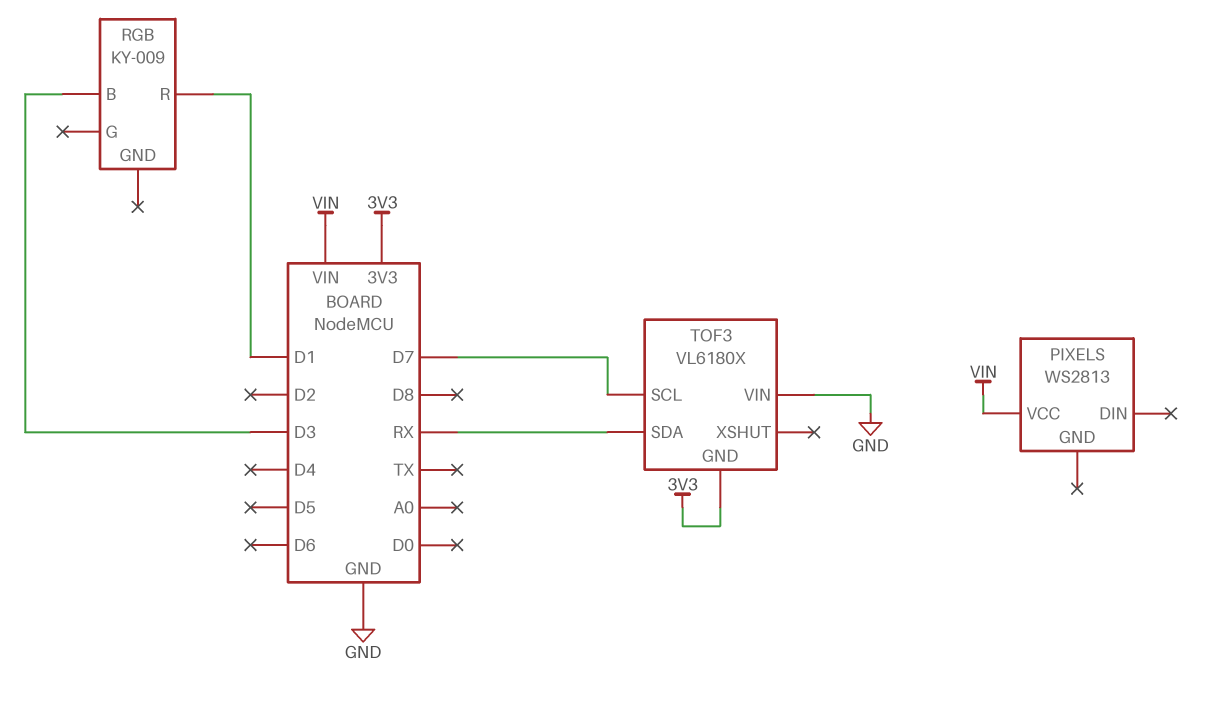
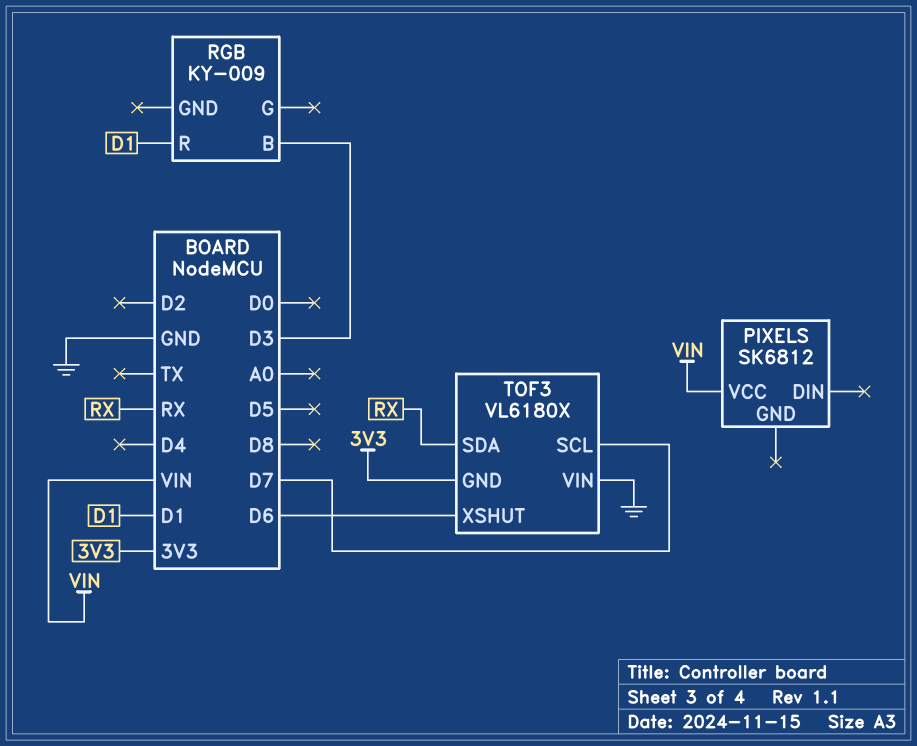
PIXELS: WS2813 -> SK6812
TOF3 pin XSHUT: none -> D6

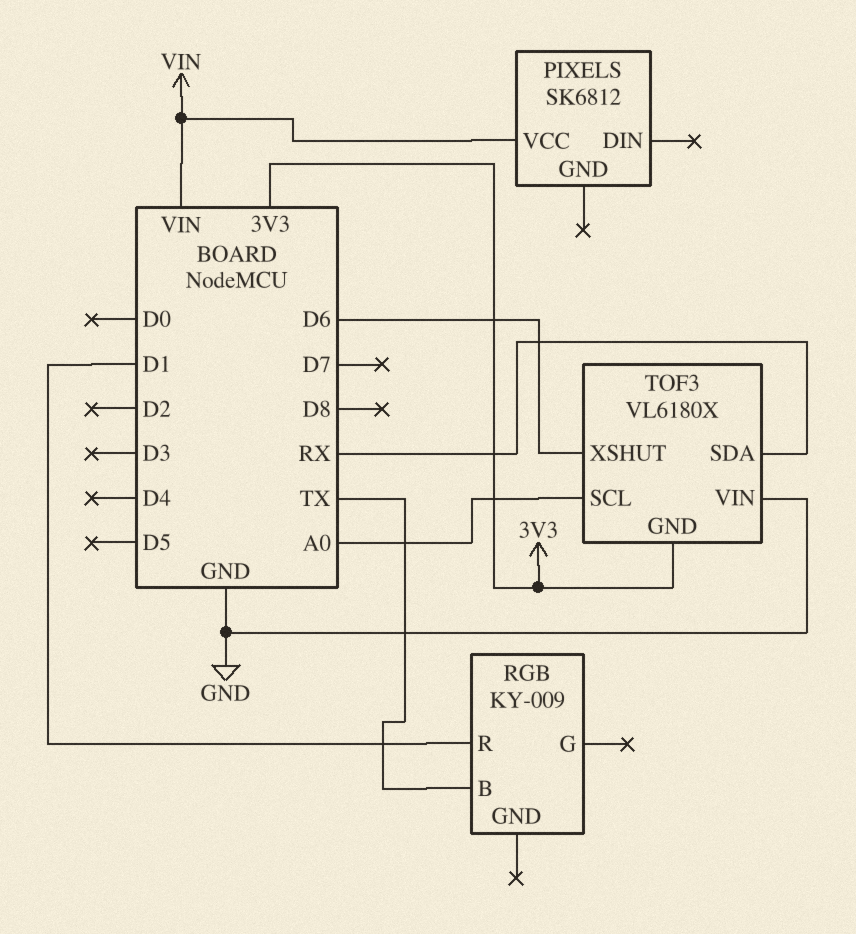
RGB pin B: D3 -> TX
TOF3 pin SCL: D7 -> A0

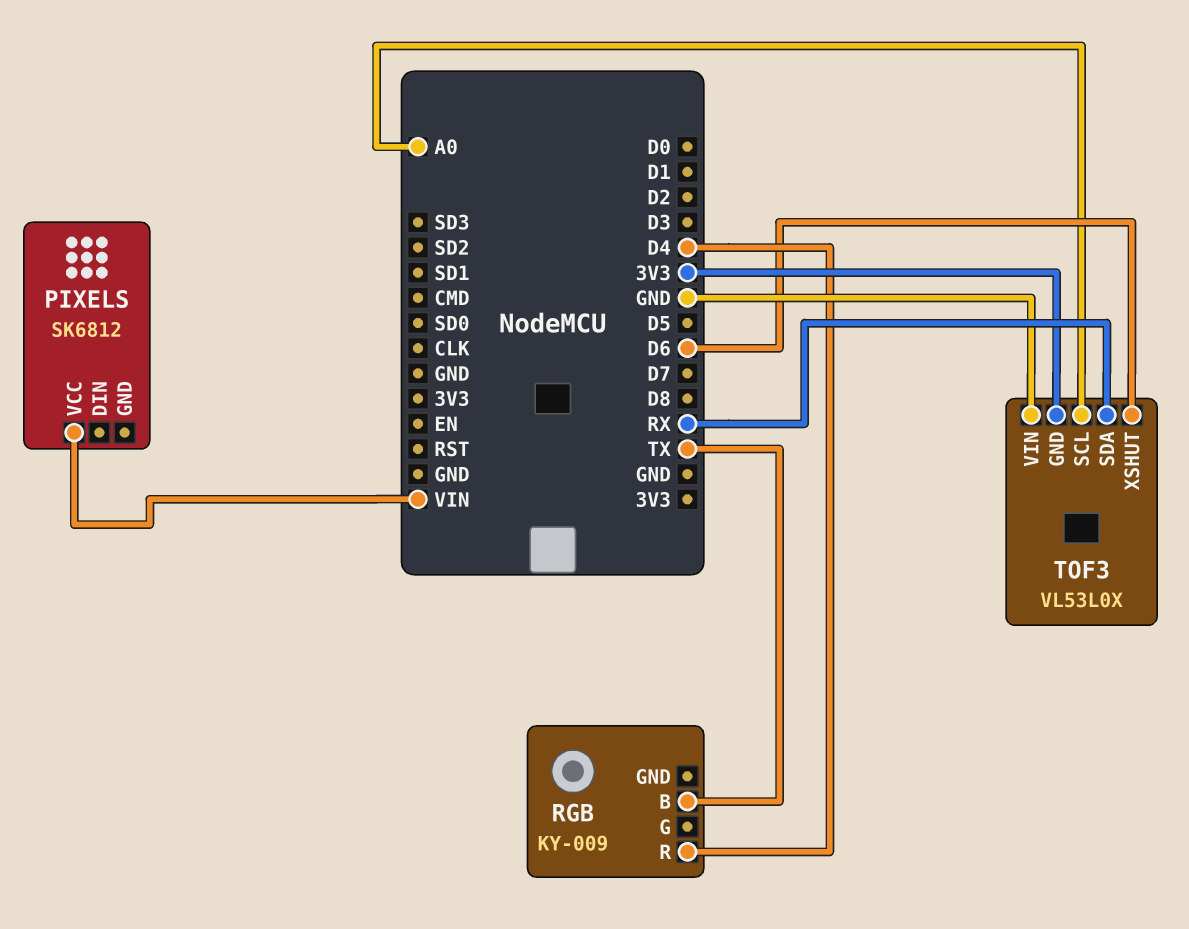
RGB pin R: D1 -> D4
TOF3: VL6180X -> VL53L0X

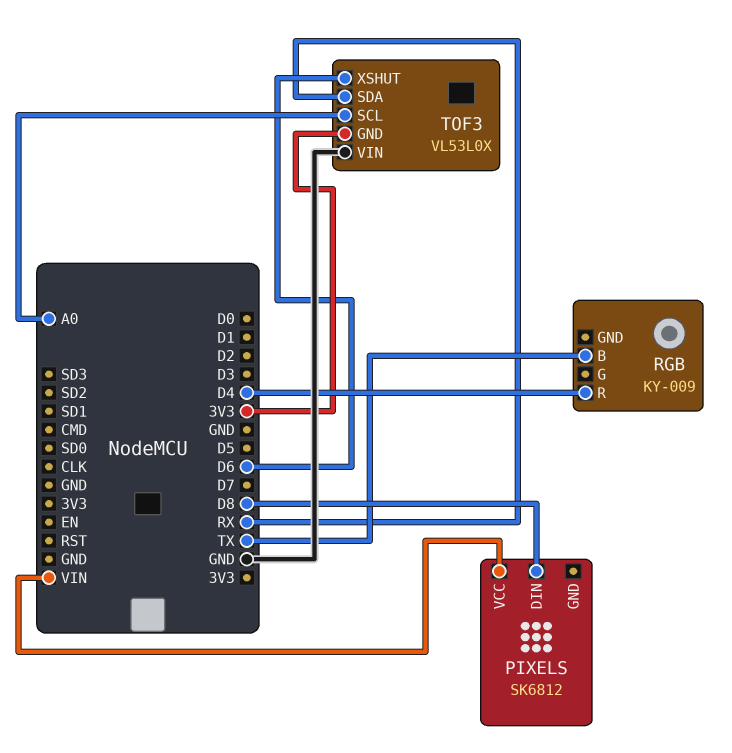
PIXELS pin DIN: none -> D8

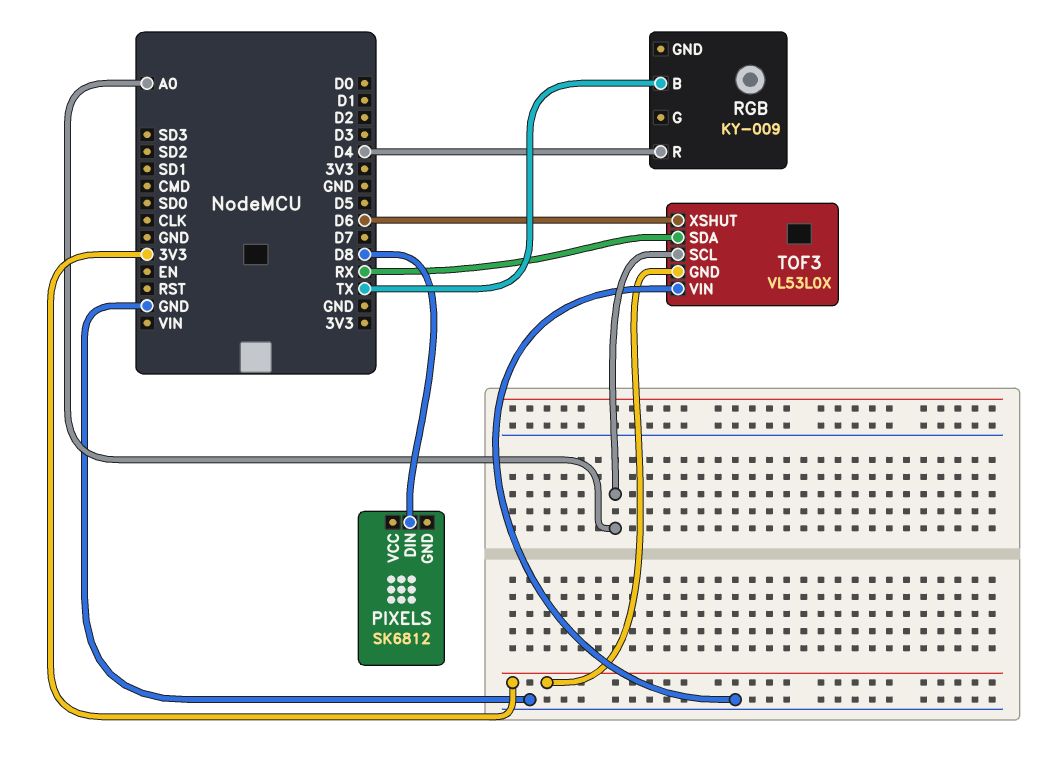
PIXELS pin VCC: VIN -> none

